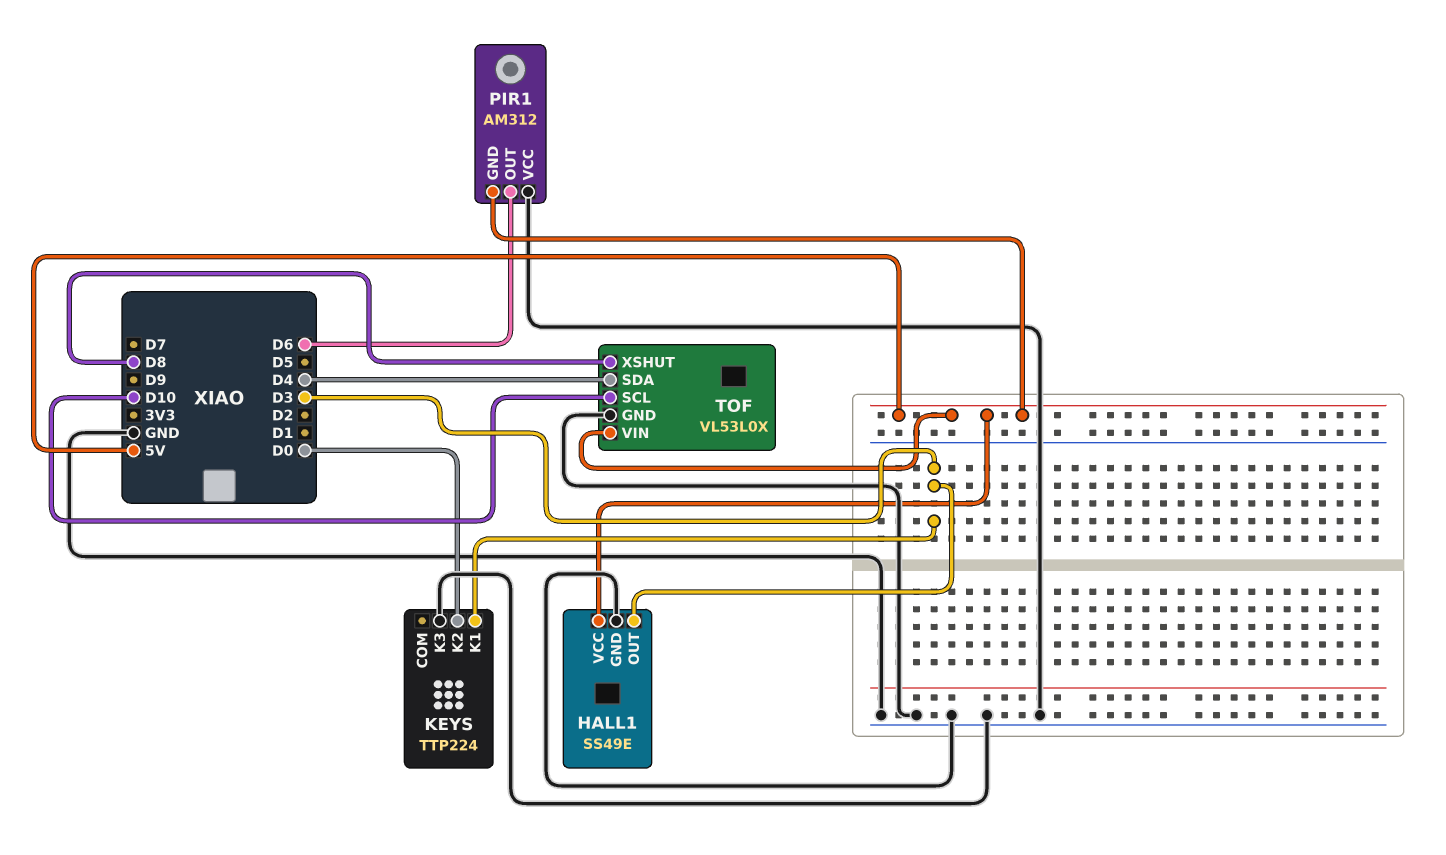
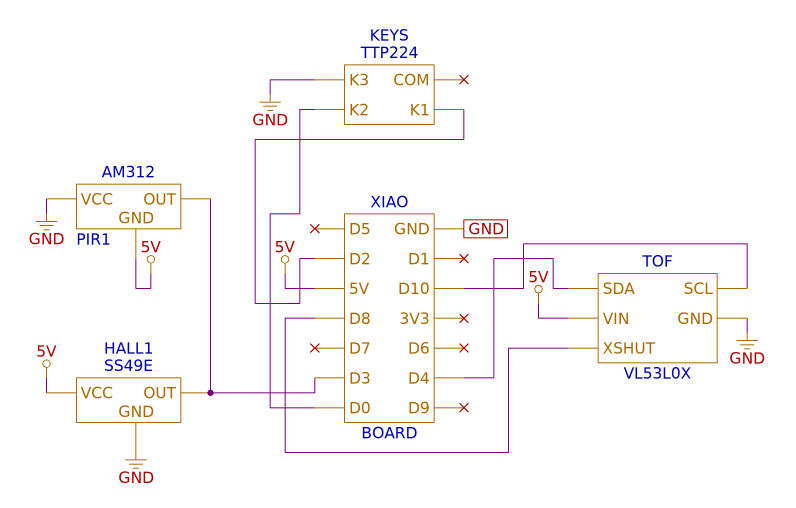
KEYS pin K1: D3 -> D2
PIR1 pin OUT: D6 -> D3

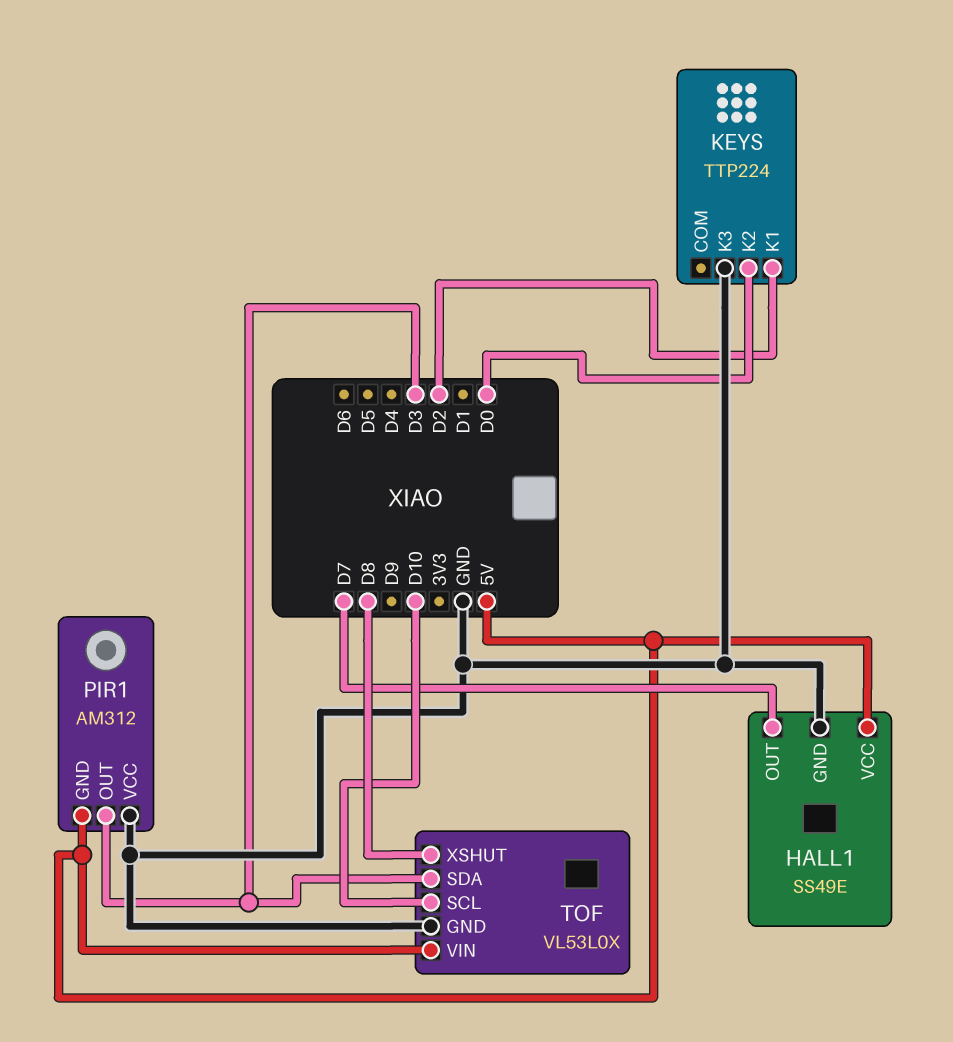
HALL1 pin OUT: D3 -> D7
TOF pin SDA: D4 -> D3

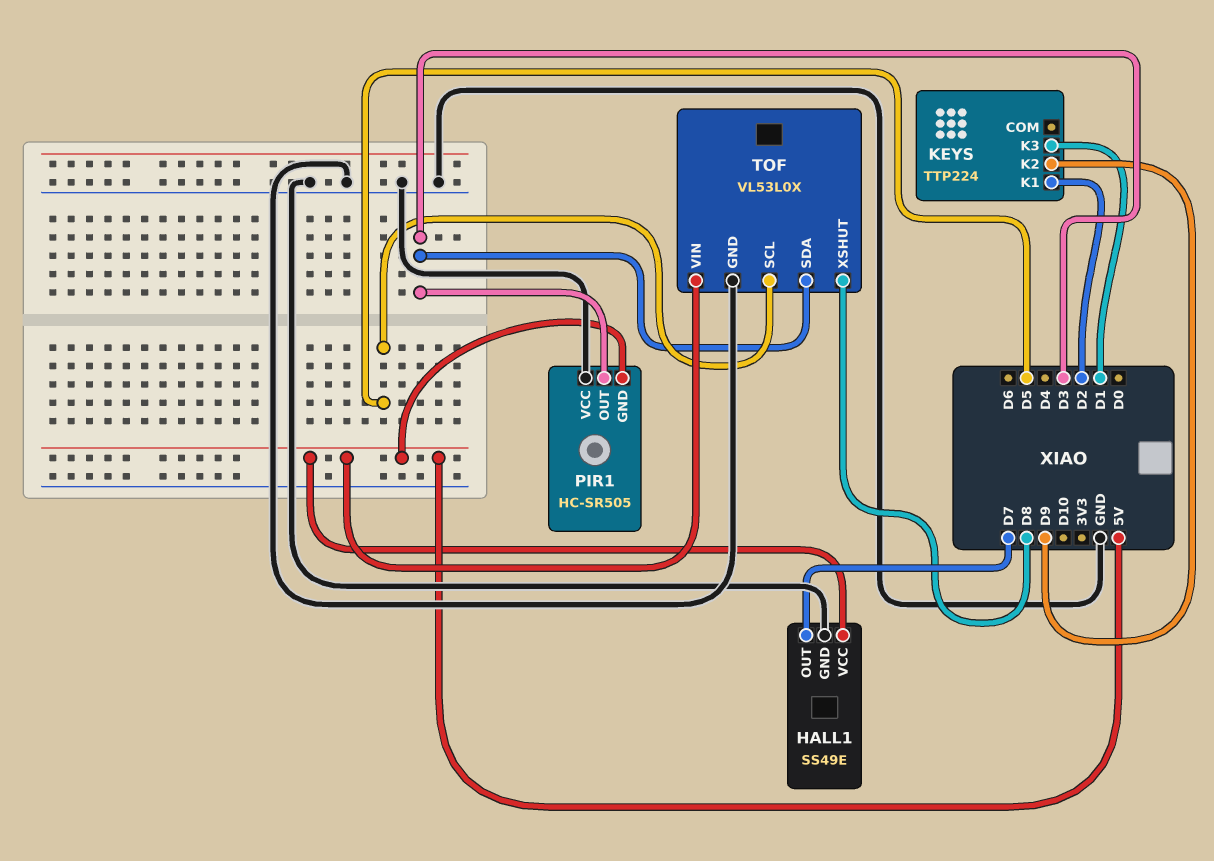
KEYS pin K2: D0 -> D9
KEYS pin K3: GND -> D1
PIR1: AM312 -> HC-SR505
TOF pin SCL: D10 -> D5

